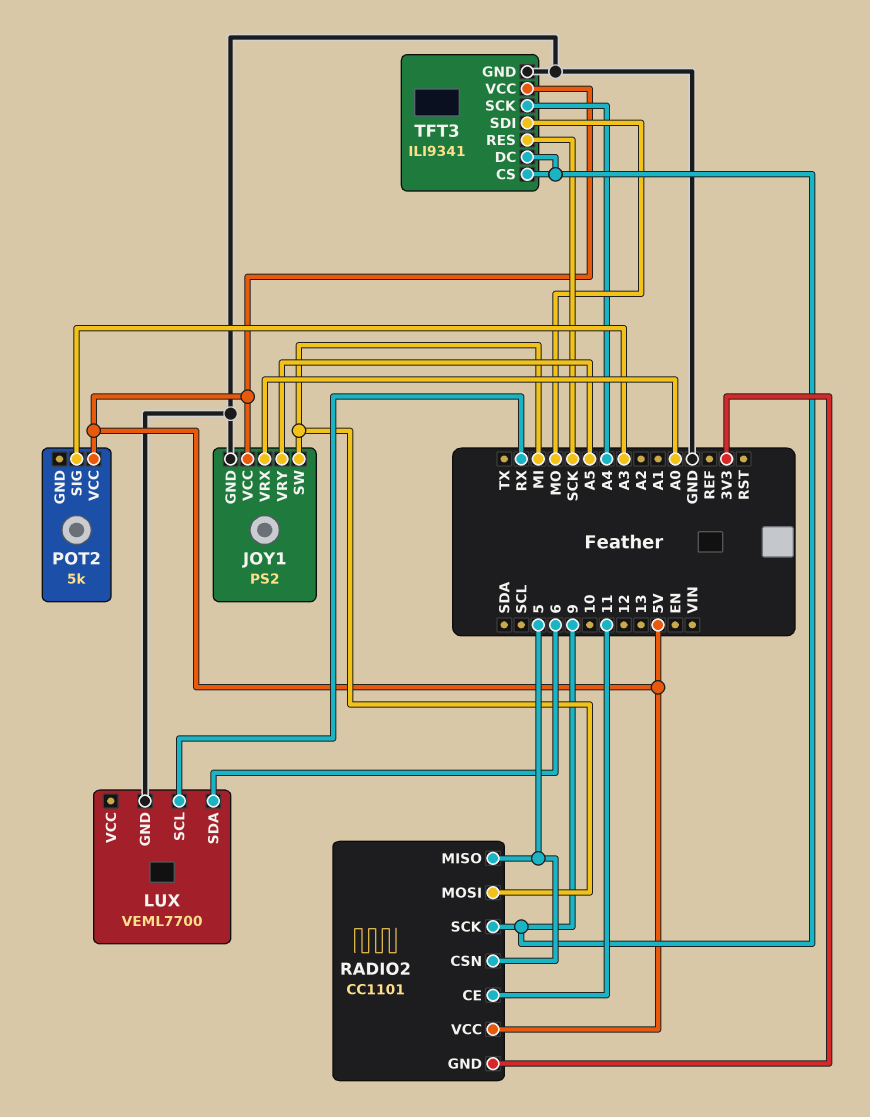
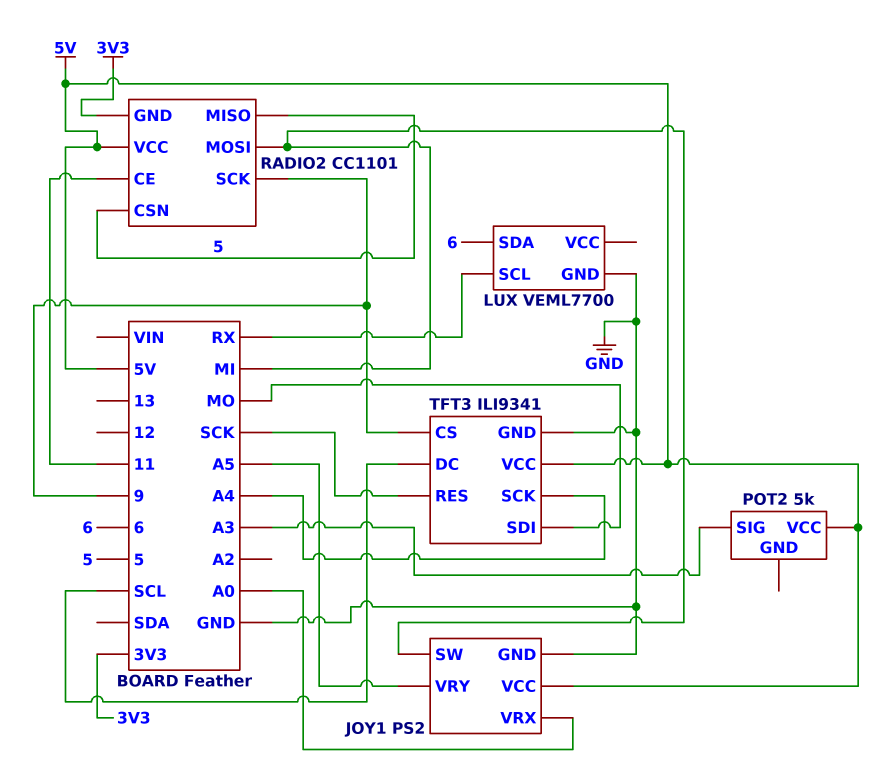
TFT3 pin DC: 9 -> SCL

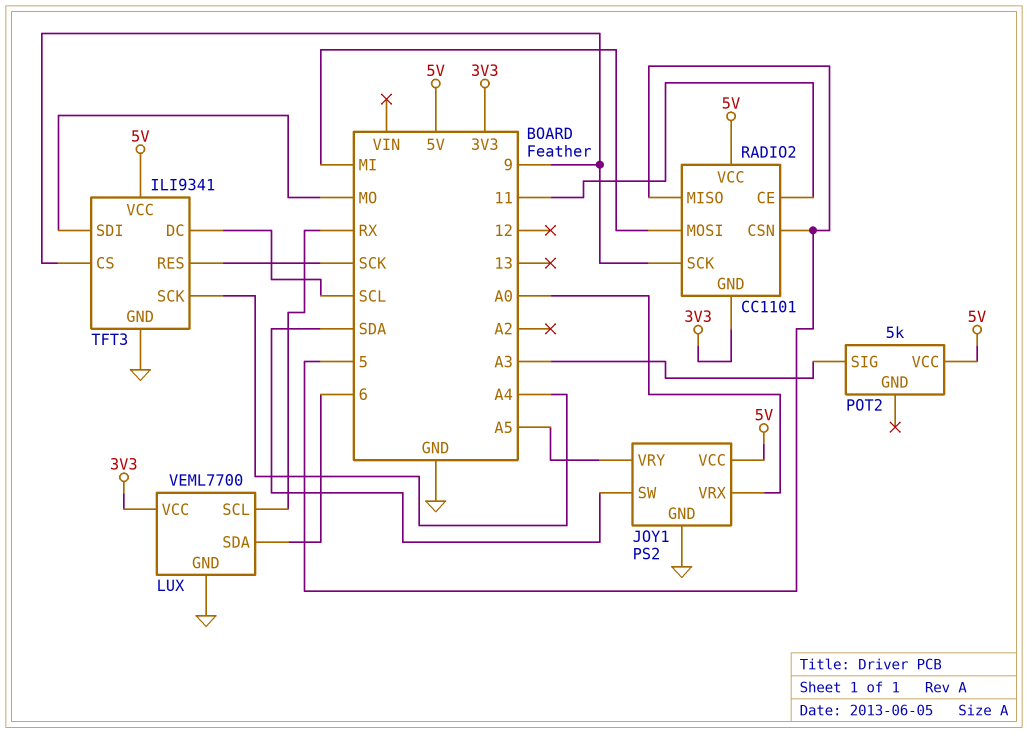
JOY1 pin SW: MI -> SDA
LUX pin VCC: none -> 3V3

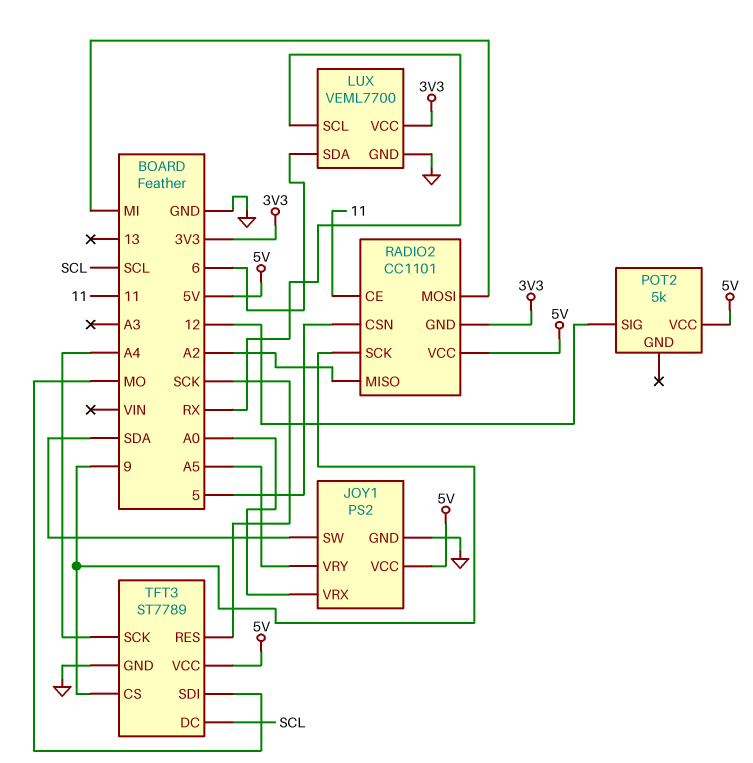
POT2 pin SIG: A3 -> 12
RADIO2 pin MISO: 5 -> A2
TFT3: ILI9341 -> ST7789

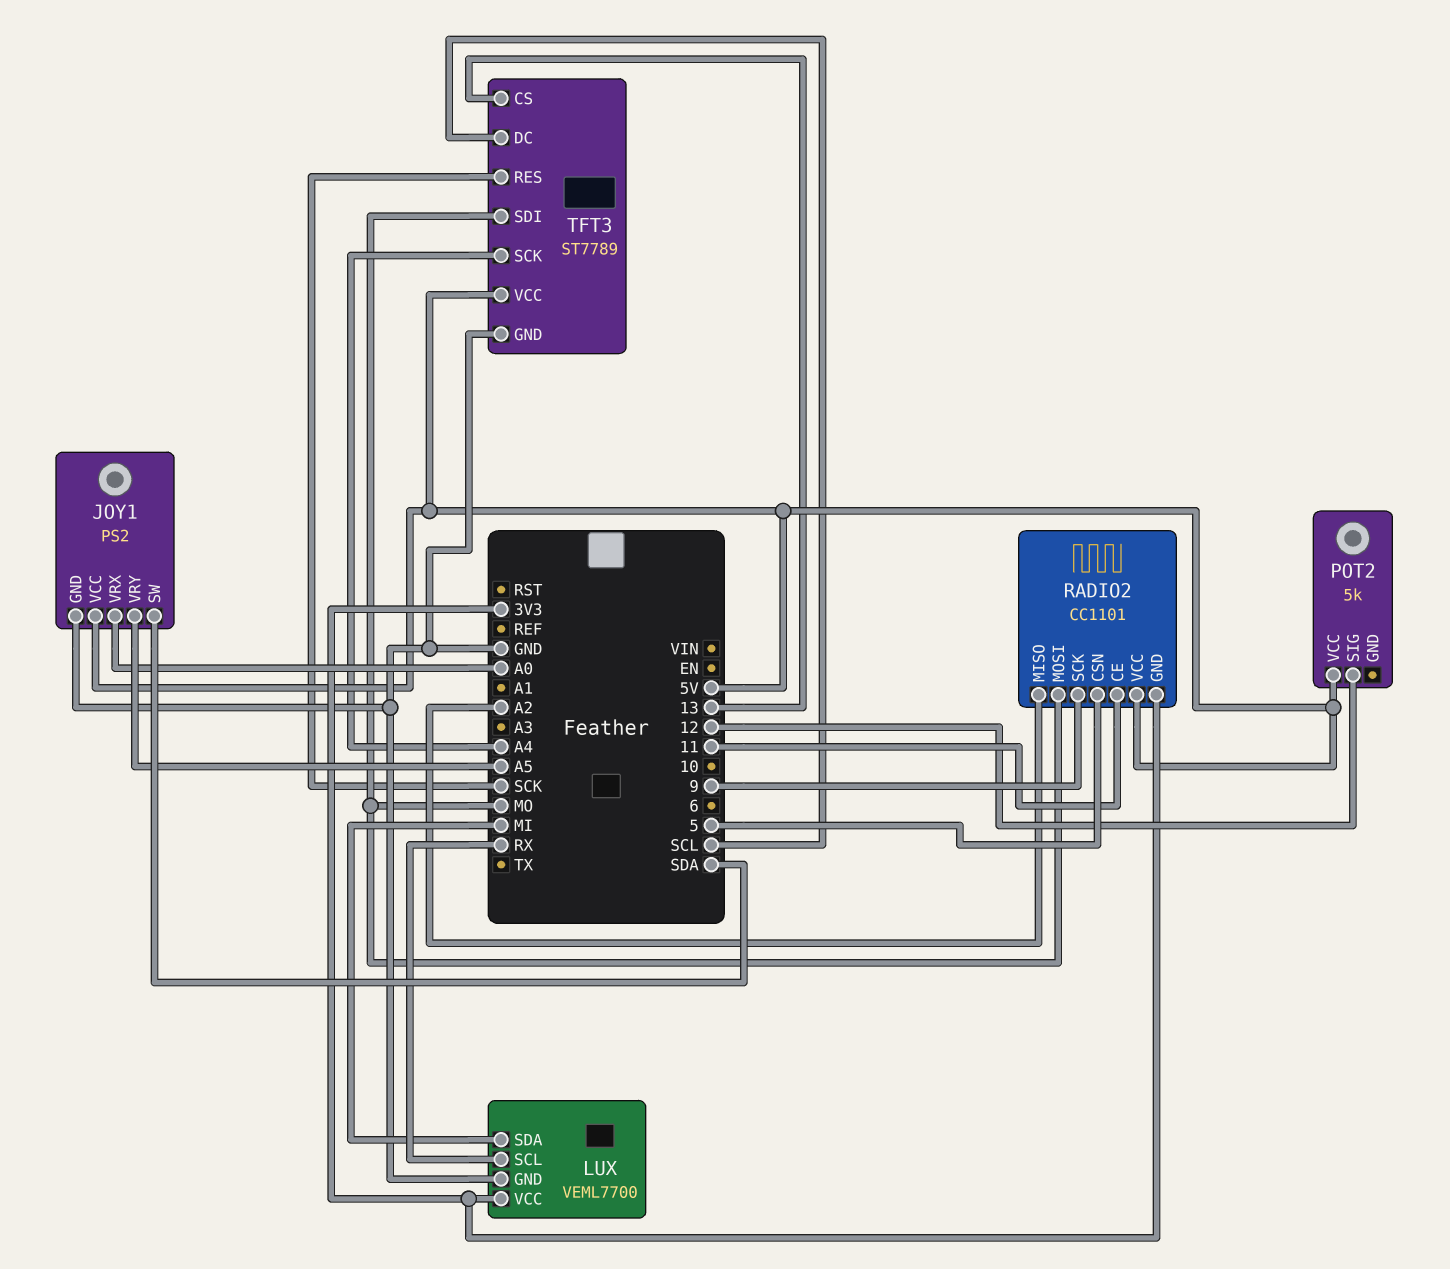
LUX pin SDA: 6 -> MI
RADIO2 pin MOSI: MI -> MO
TFT3 pin CS: 9 -> 13

